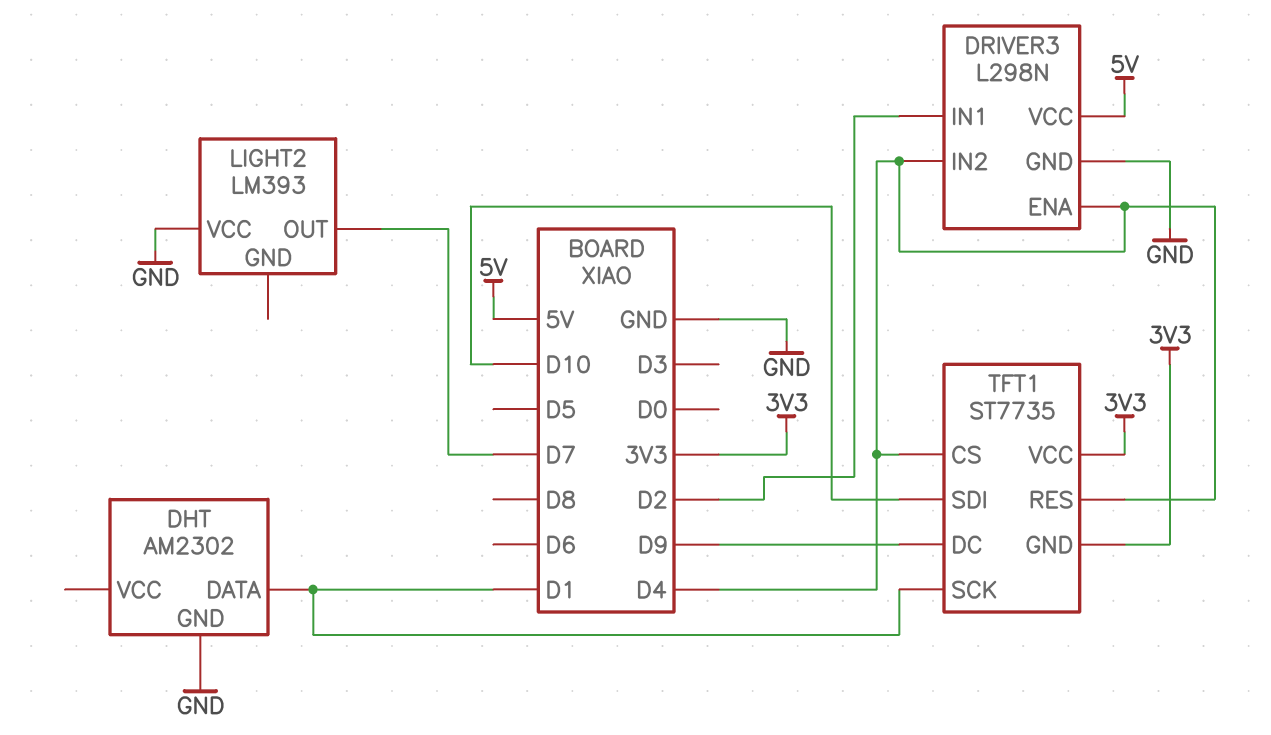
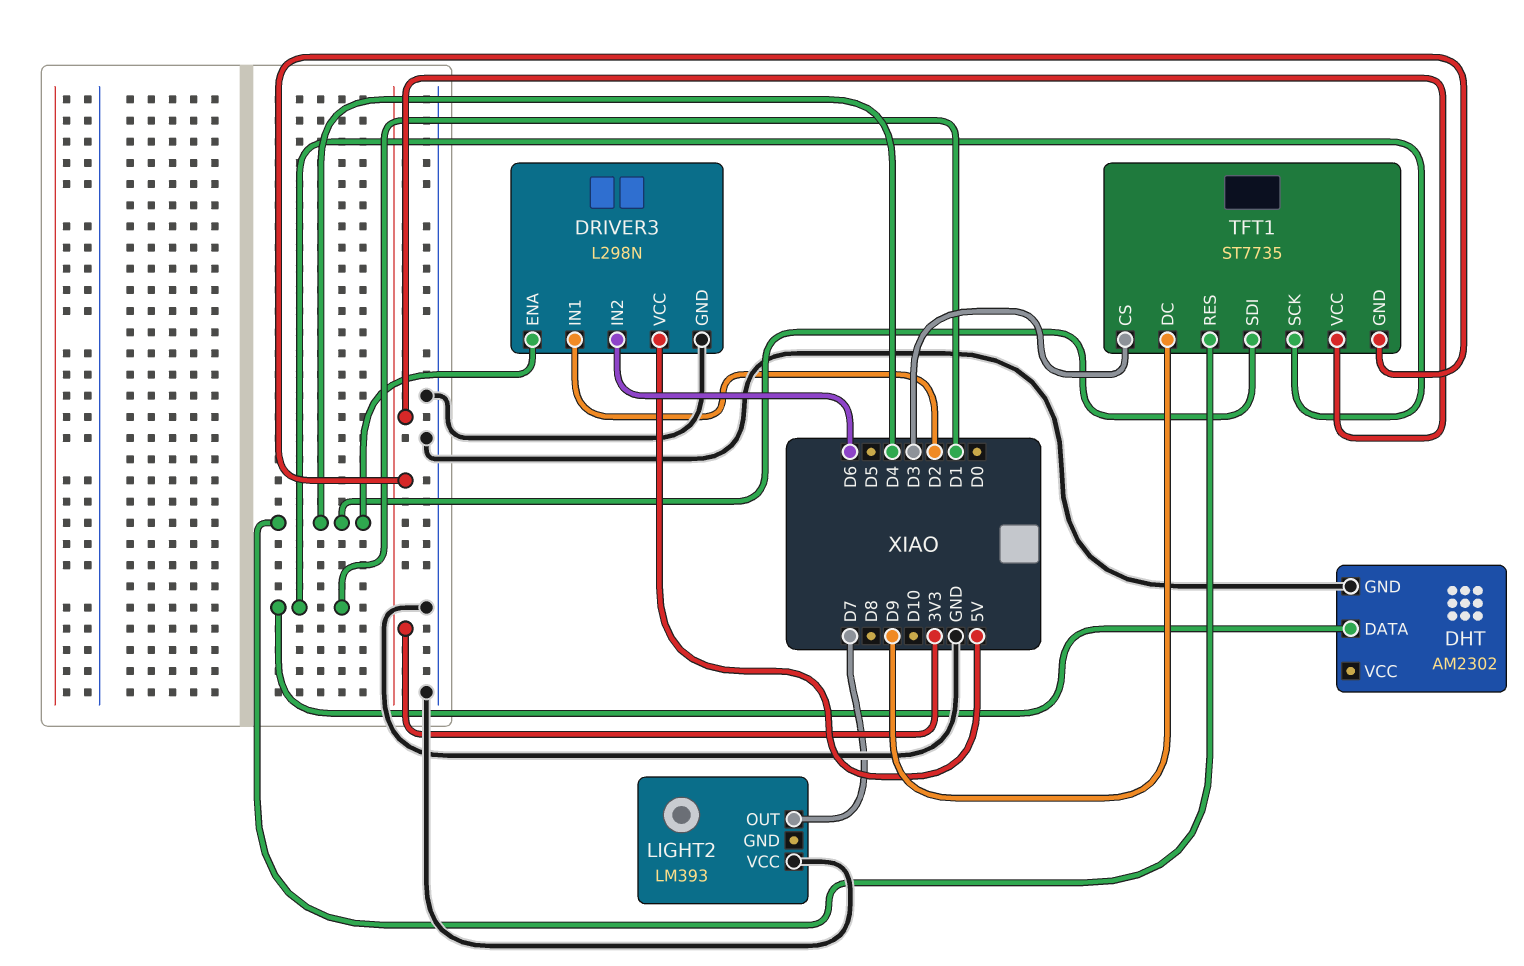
DRIVER3 pin IN2: D4 -> D6
TFT1 pin CS: D4 -> D3
TFT1 pin SDI: D10 -> D4

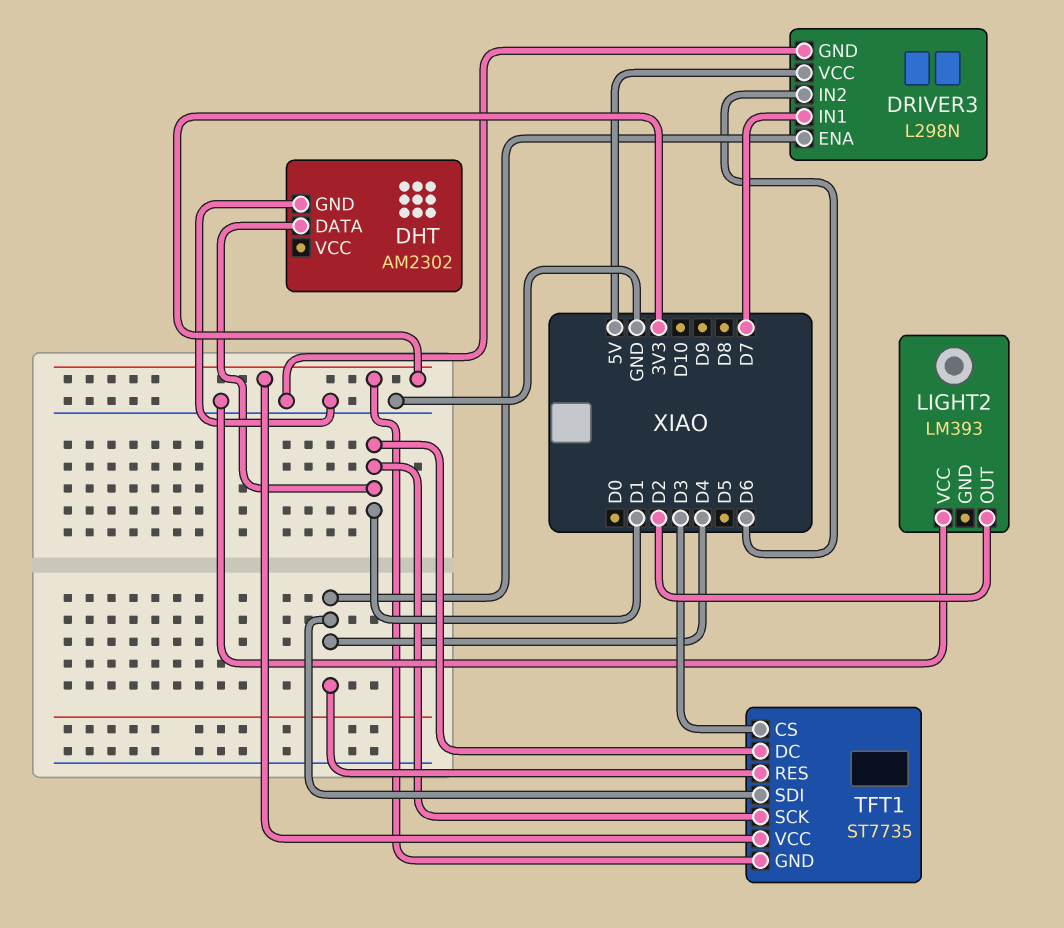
DRIVER3 pin IN1: D2 -> D7
LIGHT2 pin OUT: D7 -> D2
TFT1 pin DC: D9 -> D1

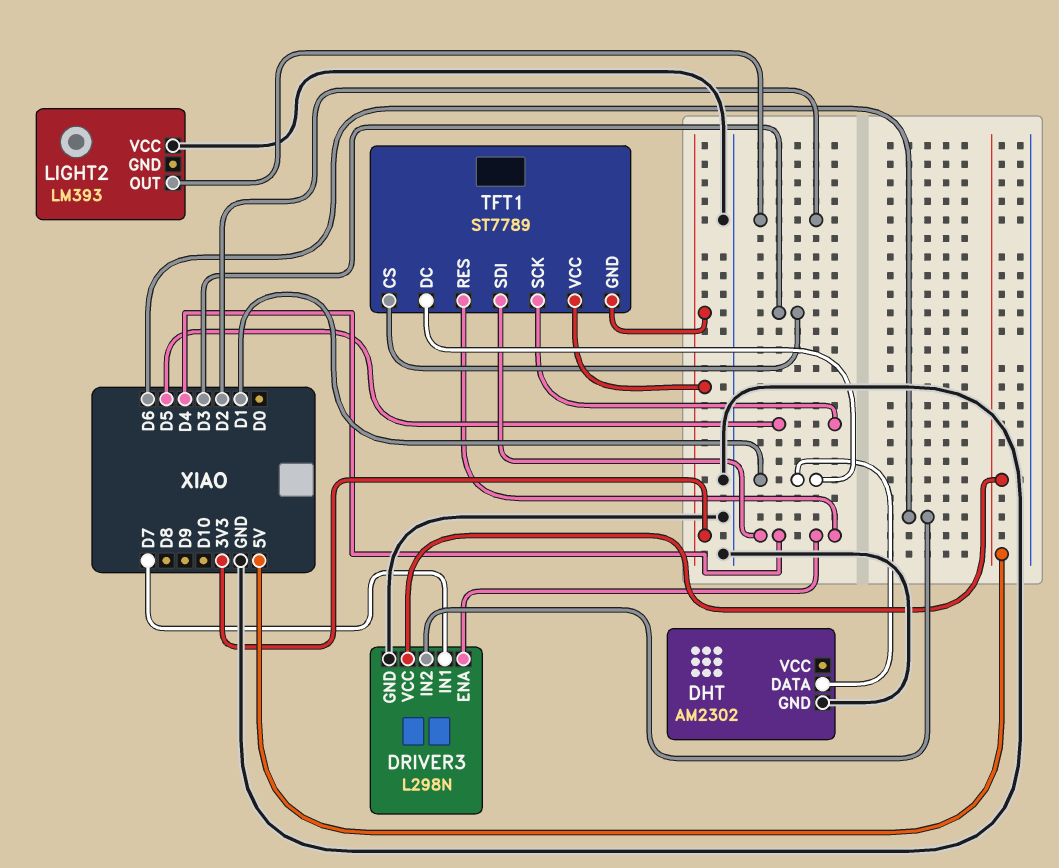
TFT1: ST7735 -> ST7789
TFT1 pin SCK: D1 -> D5

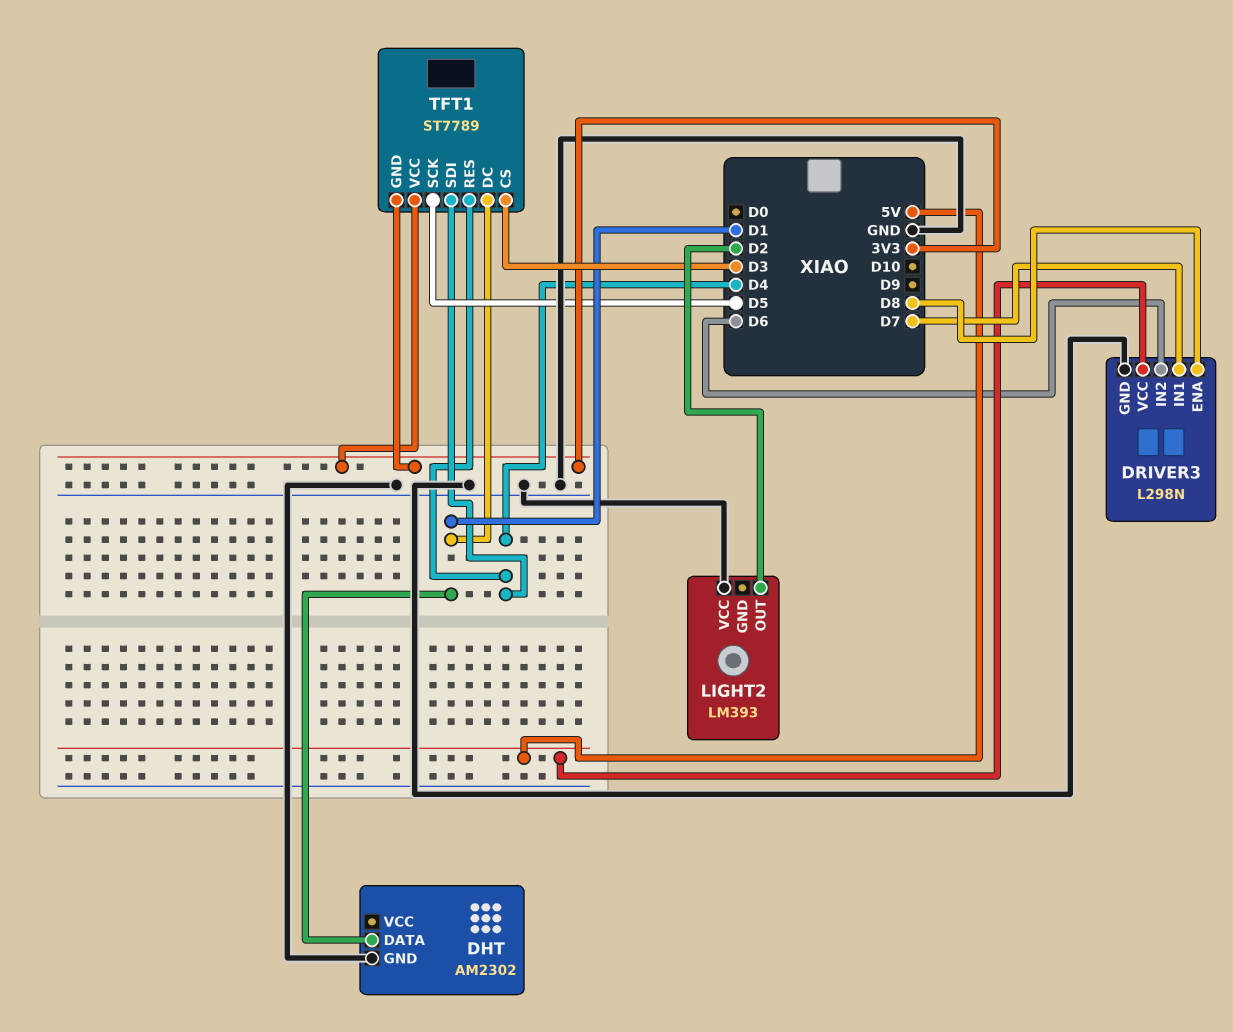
DRIVER3 pin ENA: D4 -> D8

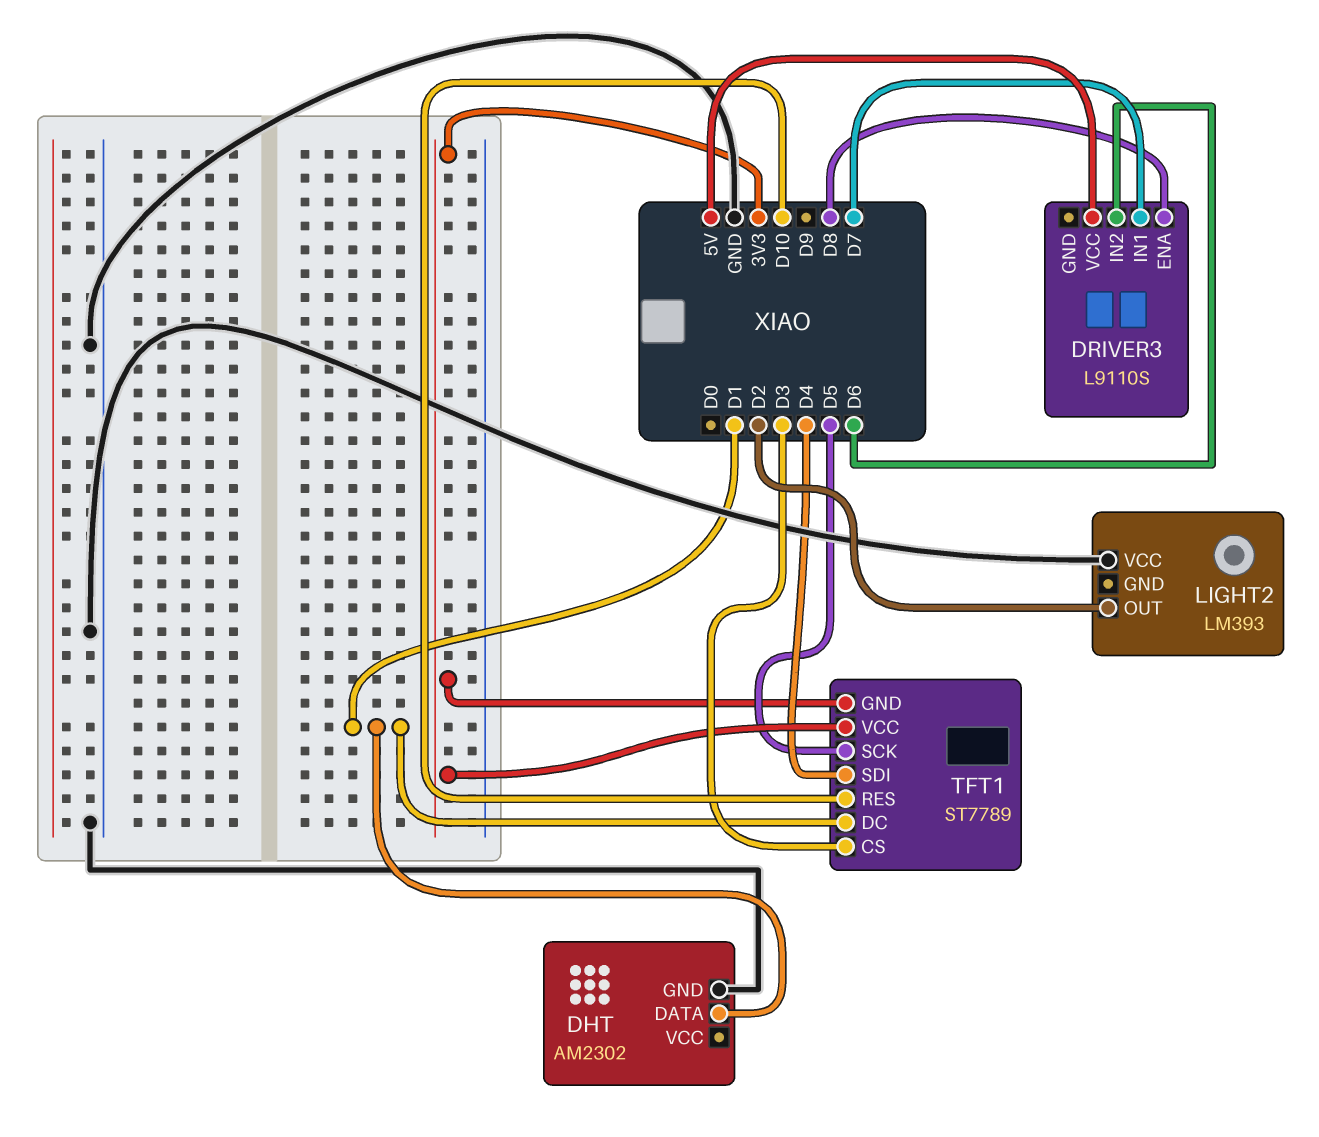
DRIVER3: L298N -> L9110S
DRIVER3 pin GND: GND -> none
TFT1 pin RES: D4 -> D10

